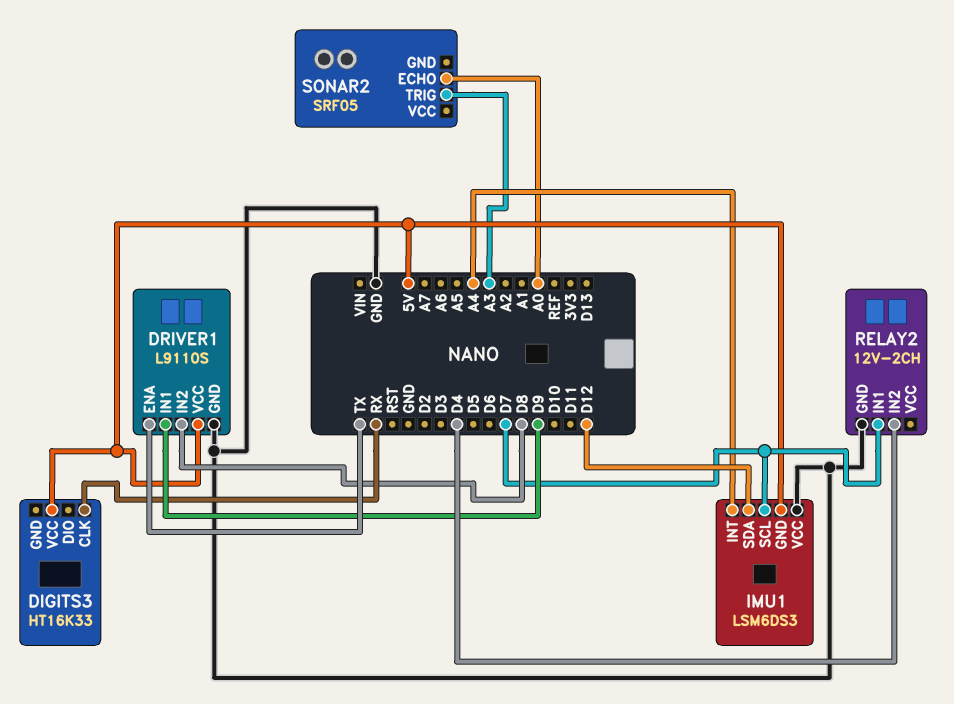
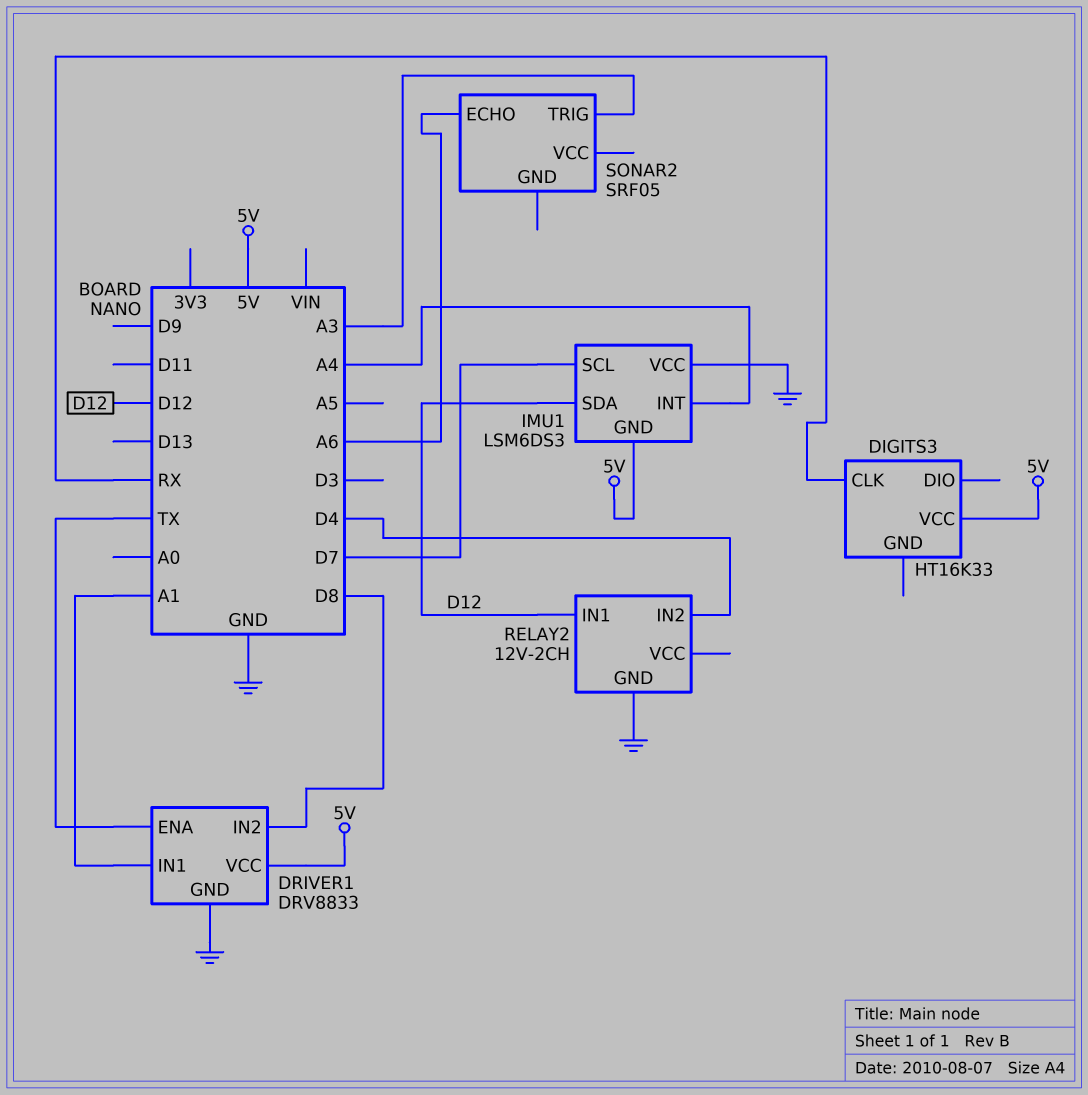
DRIVER1: L9110S -> DRV8833
DRIVER1 pin IN1: D9 -> A1
RELAY2 pin IN1: D7 -> D12
SONAR2 pin ECHO: A0 -> A6

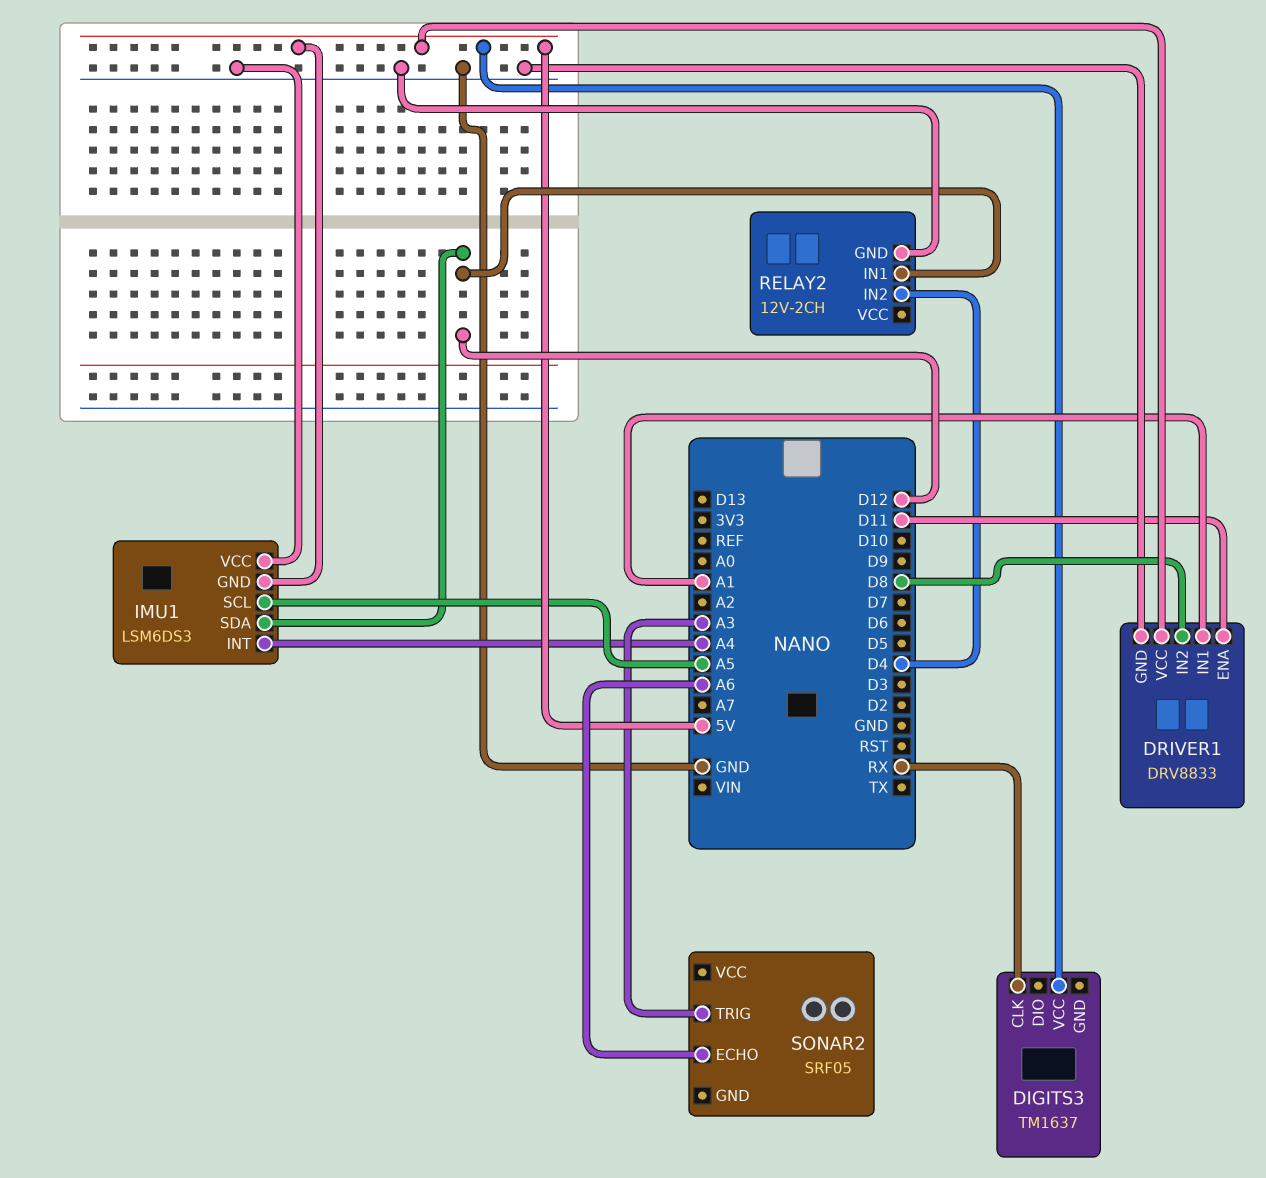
DIGITS3: HT16K33 -> TM1637
DRIVER1 pin ENA: TX -> D11
IMU1 pin SCL: D7 -> A5

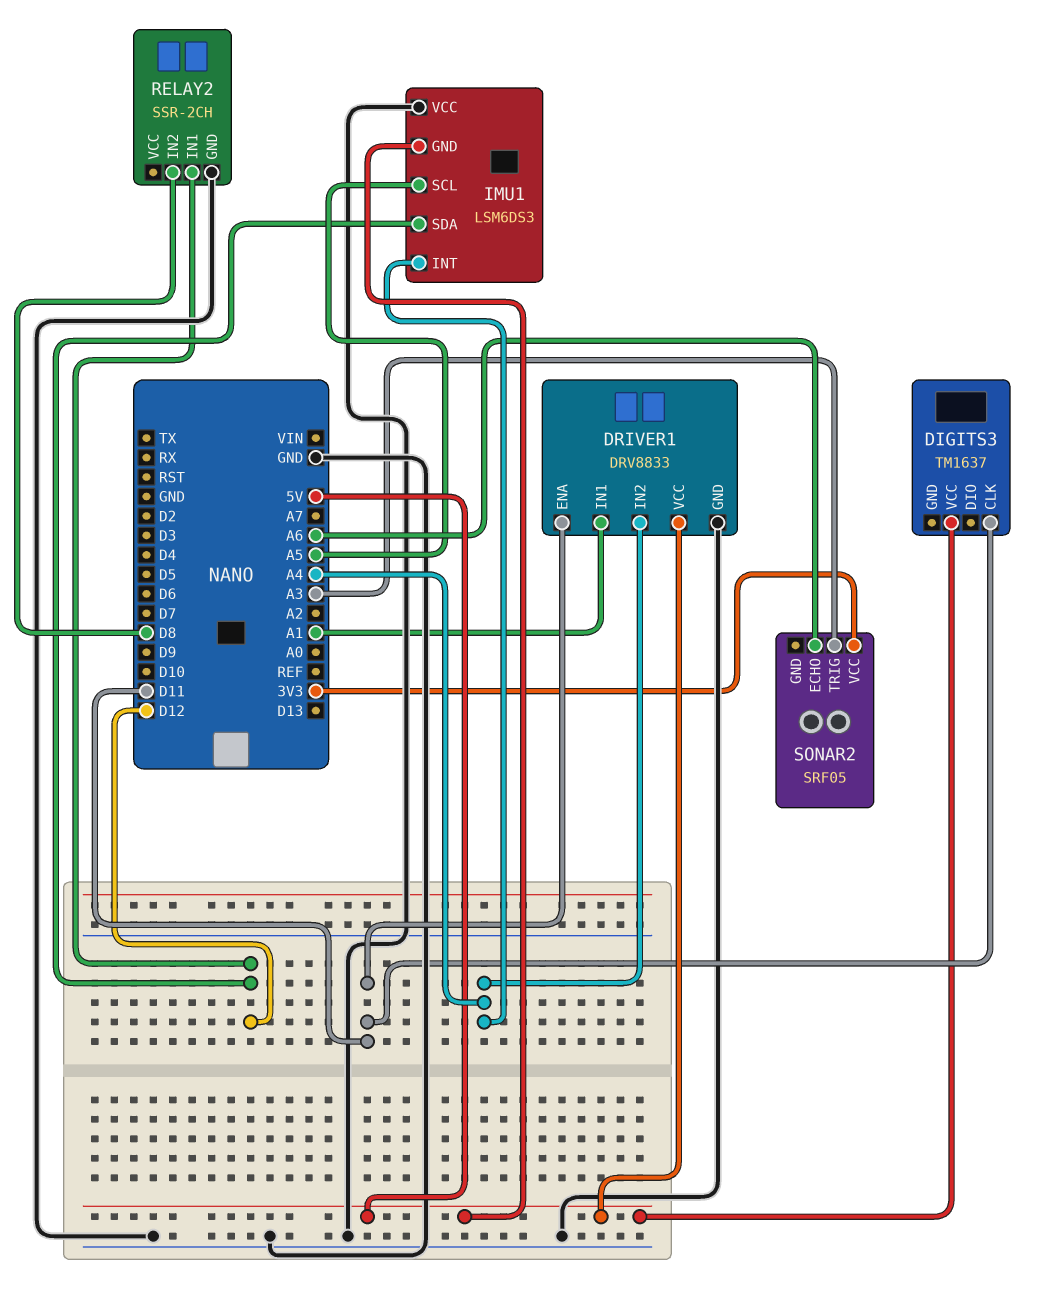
DIGITS3 pin CLK: RX -> D11
DRIVER1 pin IN2: D8 -> A4
RELAY2: 12V-2CH -> SSR-2CH
RELAY2 pin IN2: D4 -> D8
SONAR2 pin VCC: none -> 3V3

